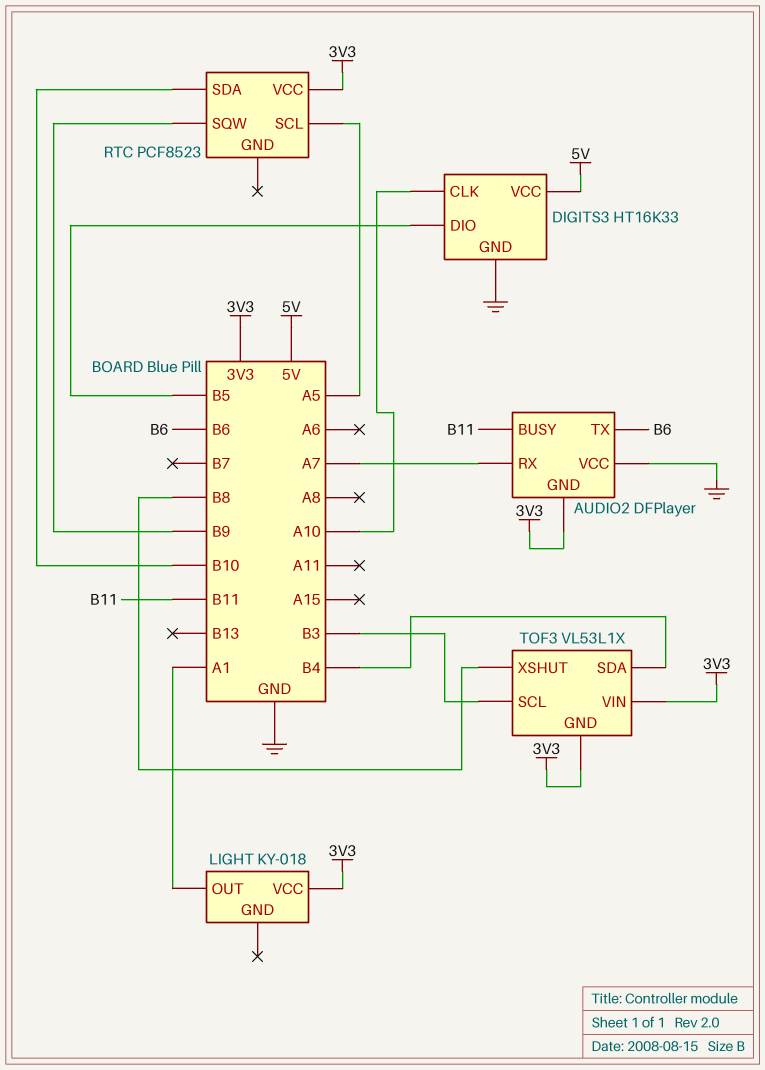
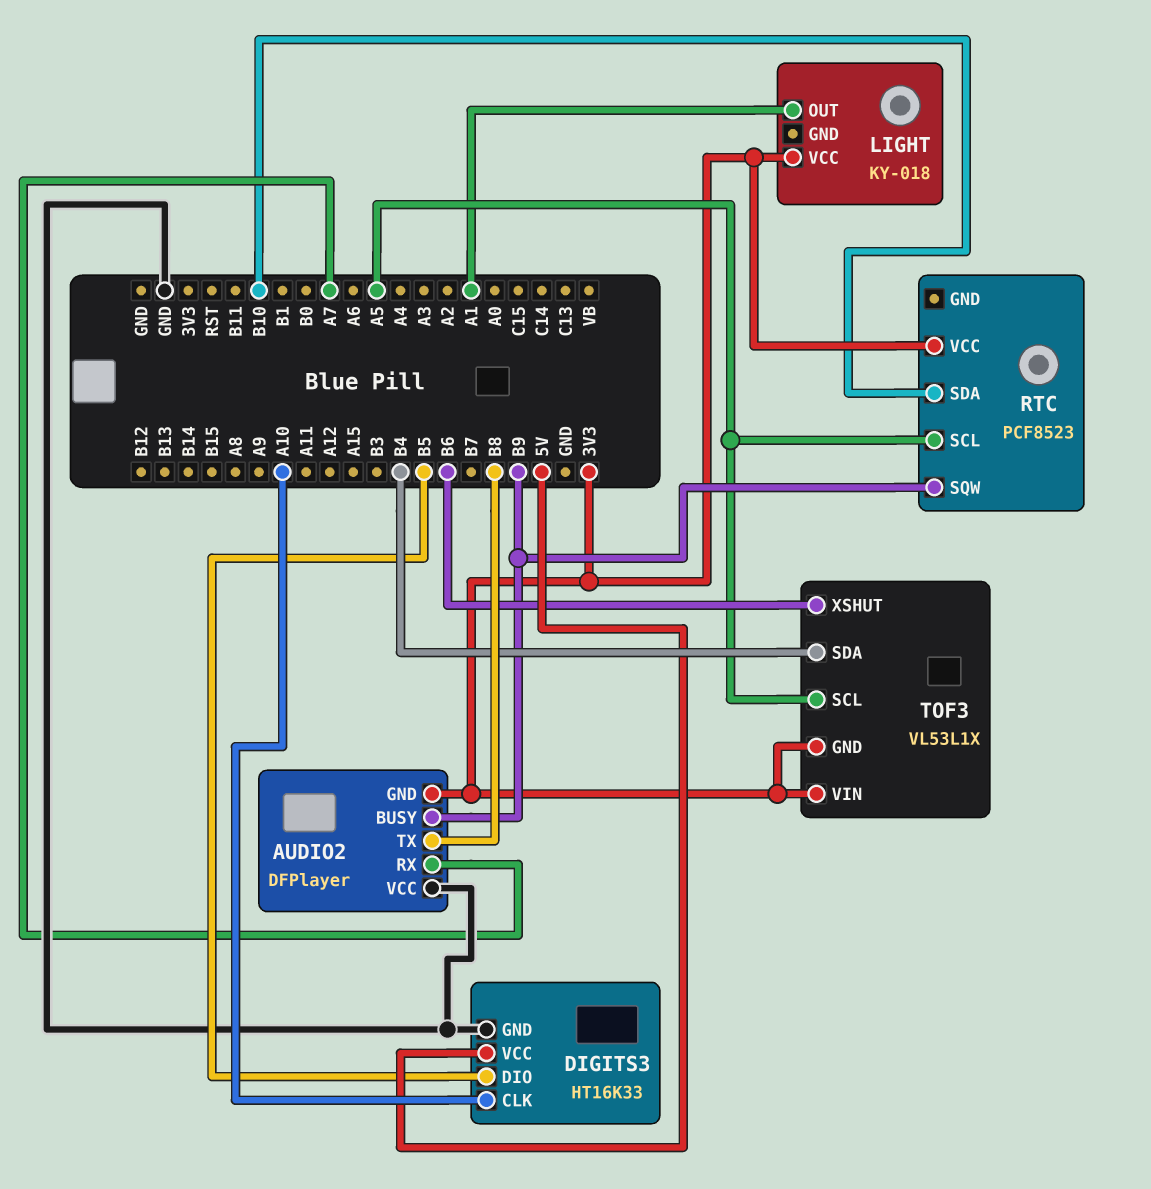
AUDIO2 pin BUSY: B11 -> B9
AUDIO2 pin TX: B6 -> B8
TOF3 pin SCL: B3 -> A5
TOF3 pin XSHUT: B8 -> B6

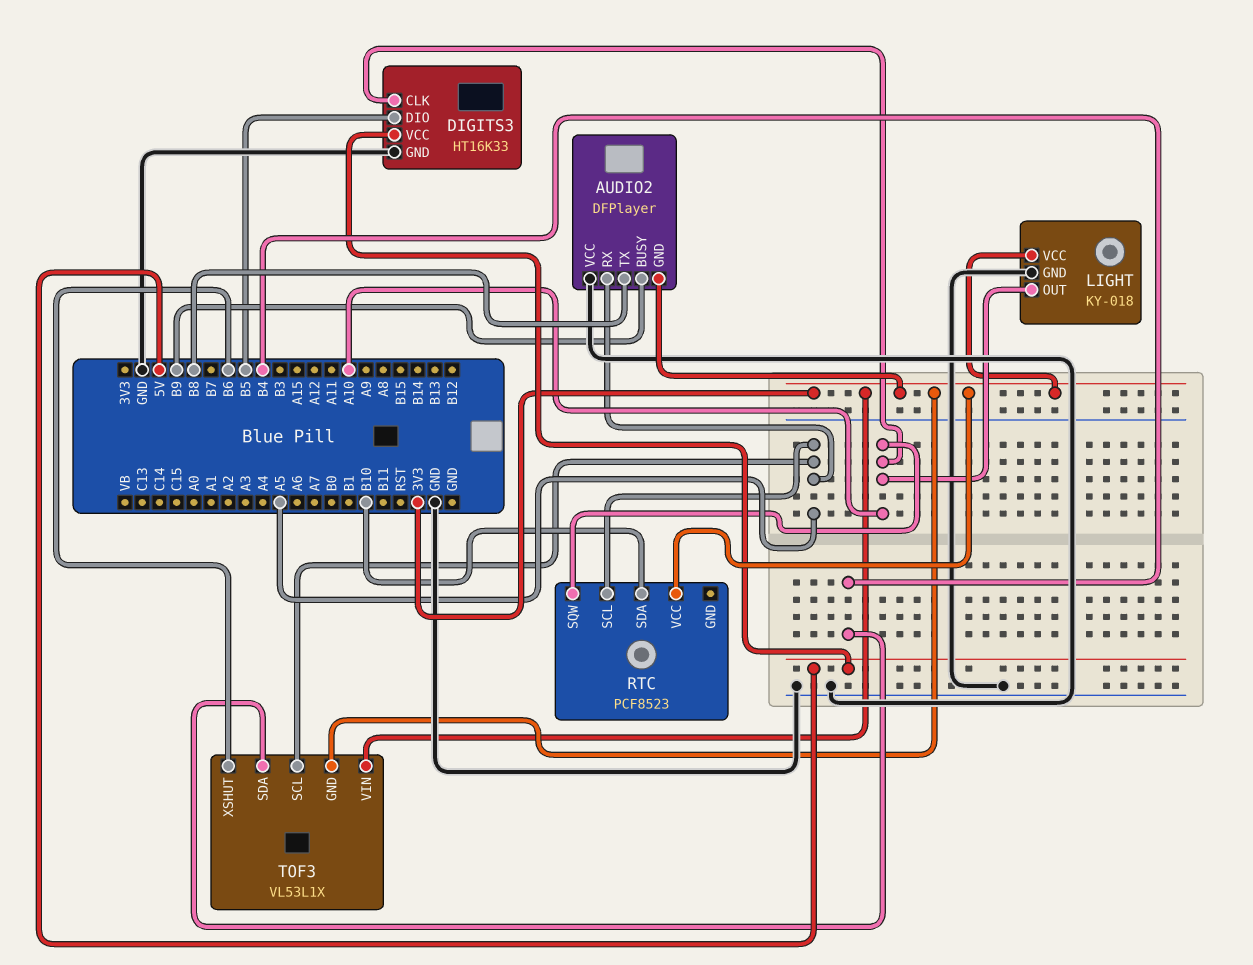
AUDIO2 pin RX: A7 -> A5
LIGHT pin GND: none -> GND
LIGHT pin OUT: A1 -> A10
RTC pin SQW: B9 -> A10

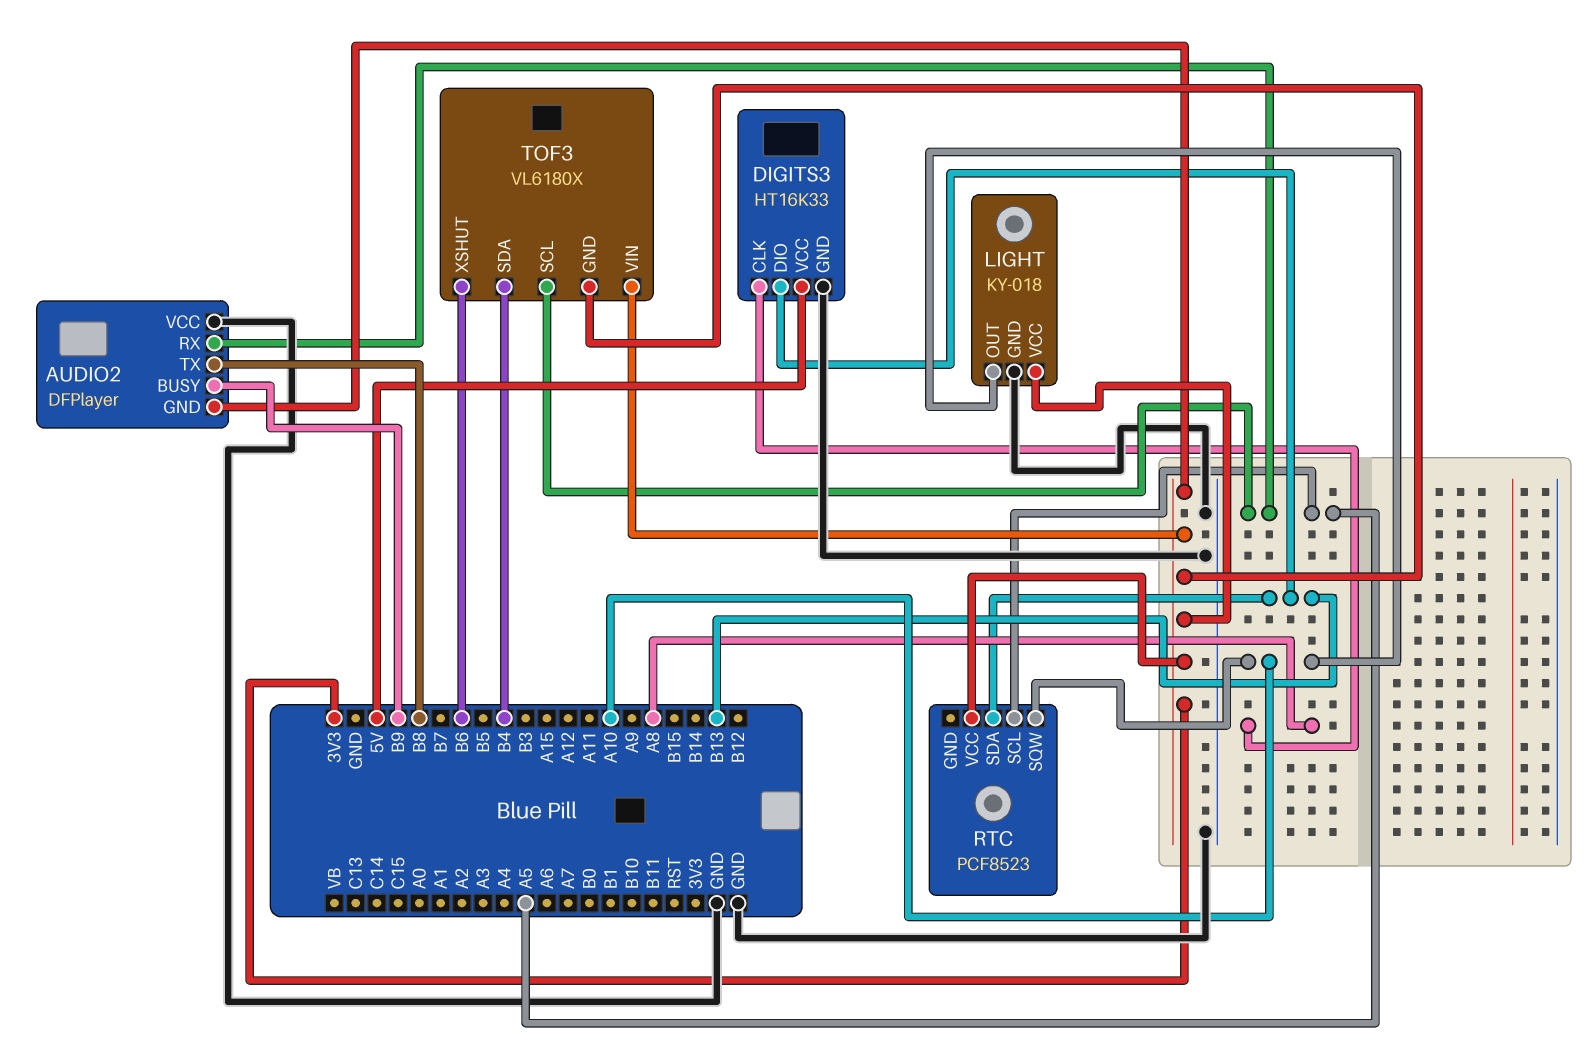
DIGITS3 pin CLK: A10 -> A8
DIGITS3 pin DIO: B5 -> B13
RTC pin SDA: B10 -> B13
TOF3: VL53L1X -> VL6180X

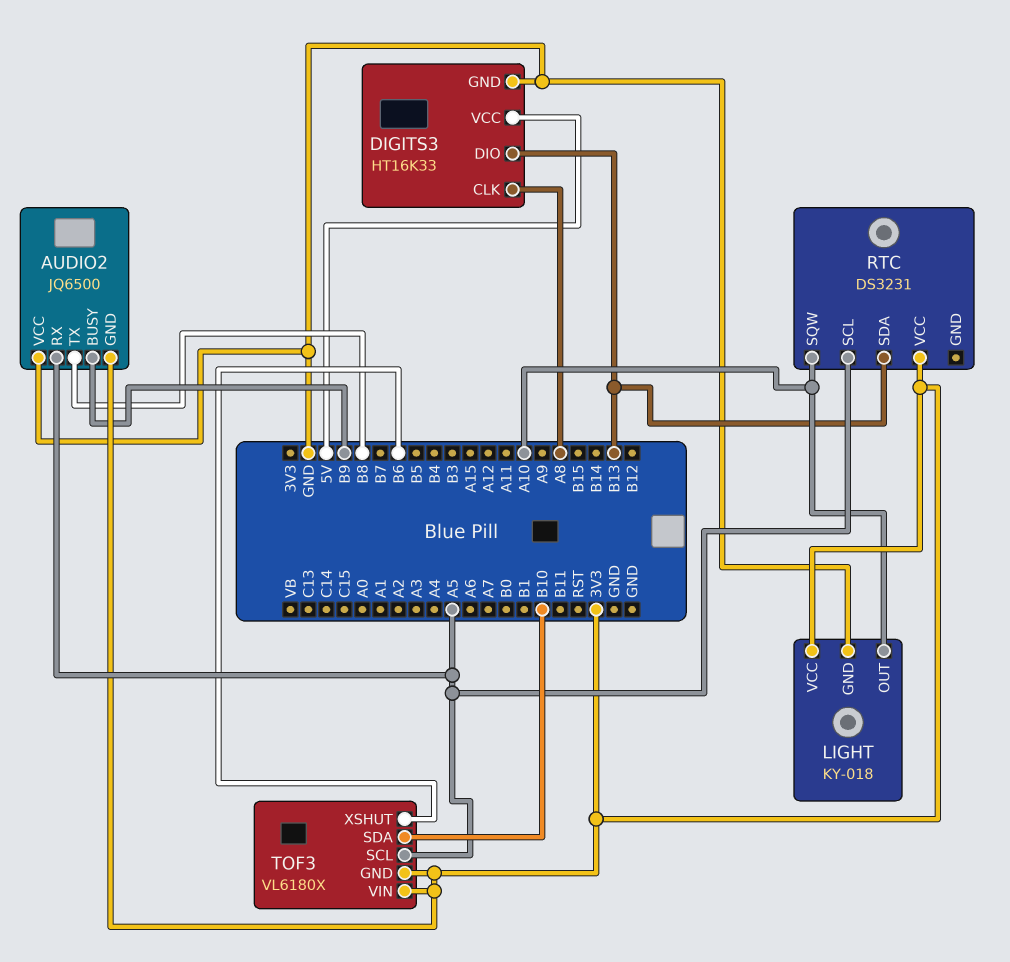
AUDIO2: DFPlayer -> JQ6500
RTC: PCF8523 -> DS3231
TOF3 pin SDA: B4 -> B10

